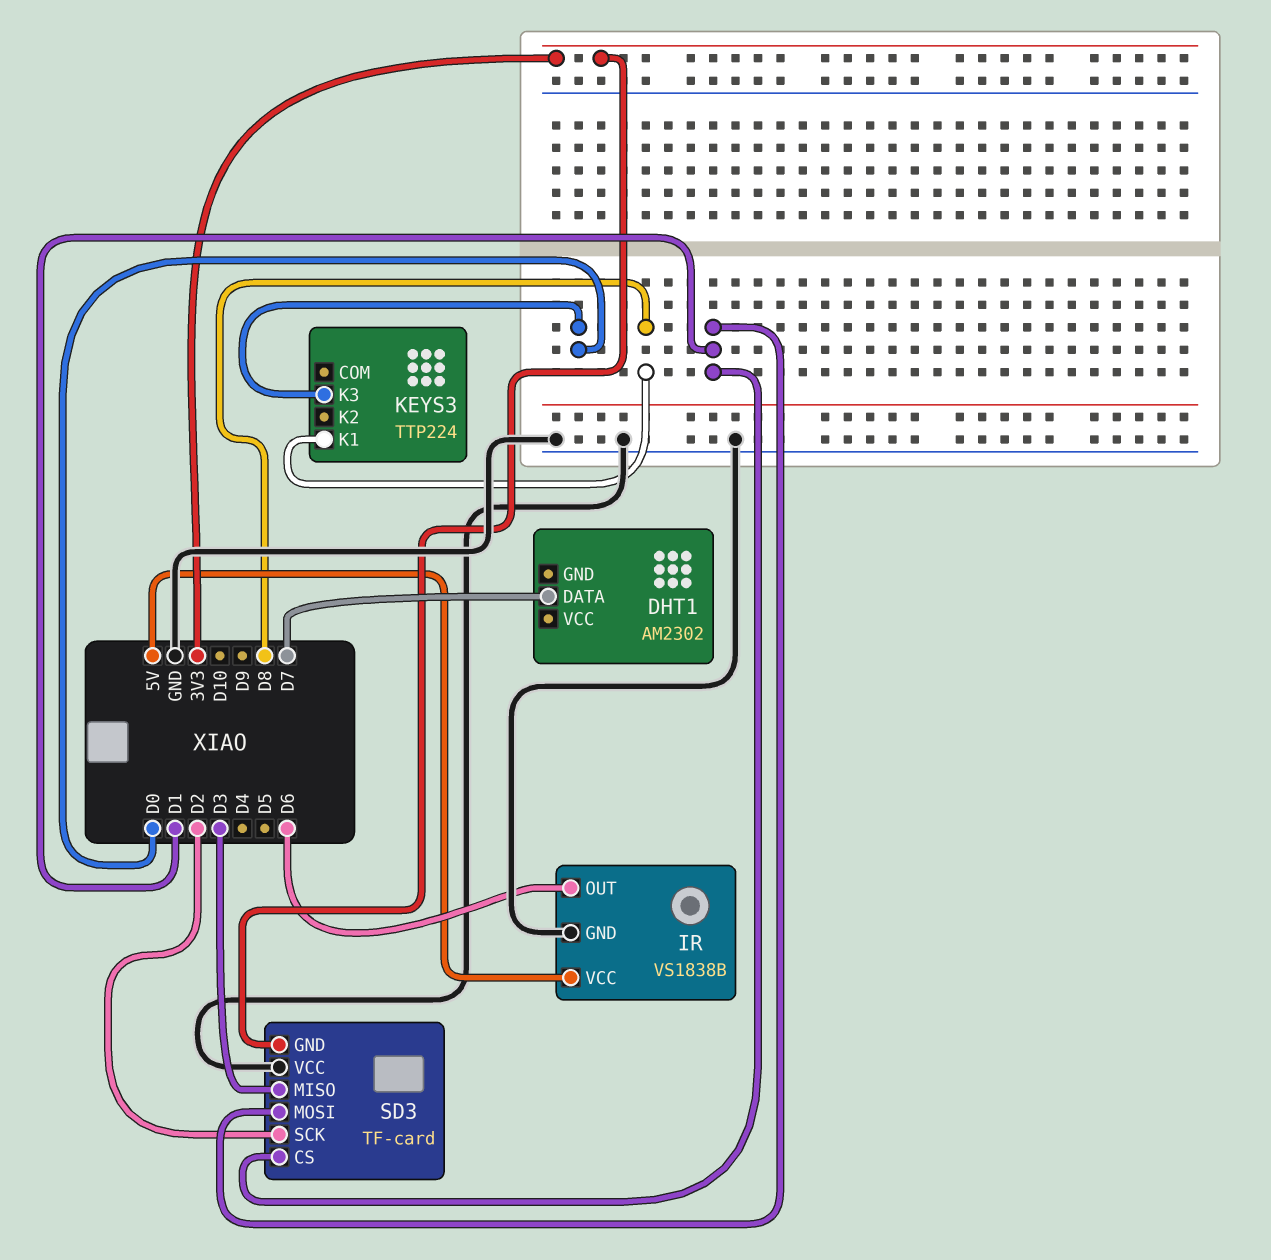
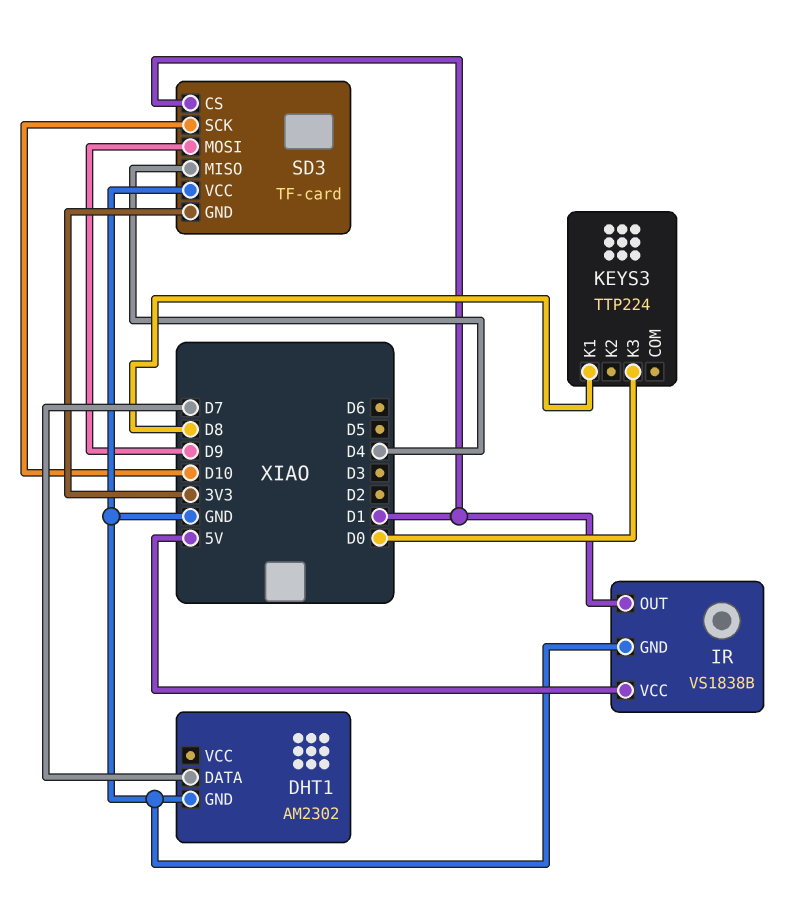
DHT1 pin GND: none -> GND
IR pin OUT: D6 -> D1
SD3 pin MISO: D3 -> D4
SD3 pin MOSI: D1 -> D9
SD3 pin SCK: D2 -> D10

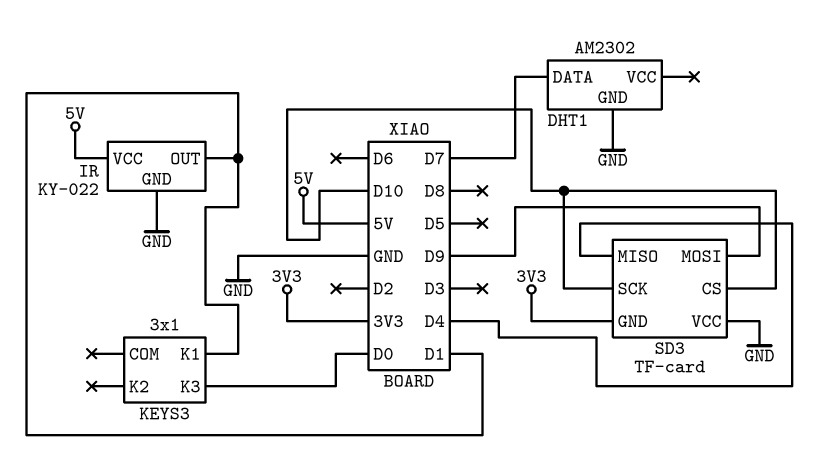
IR: VS1838B -> KY-022
KEYS3: TTP224 -> 3x1
KEYS3 pin K1: D8 -> D1
SD3 pin CS: D1 -> D10

